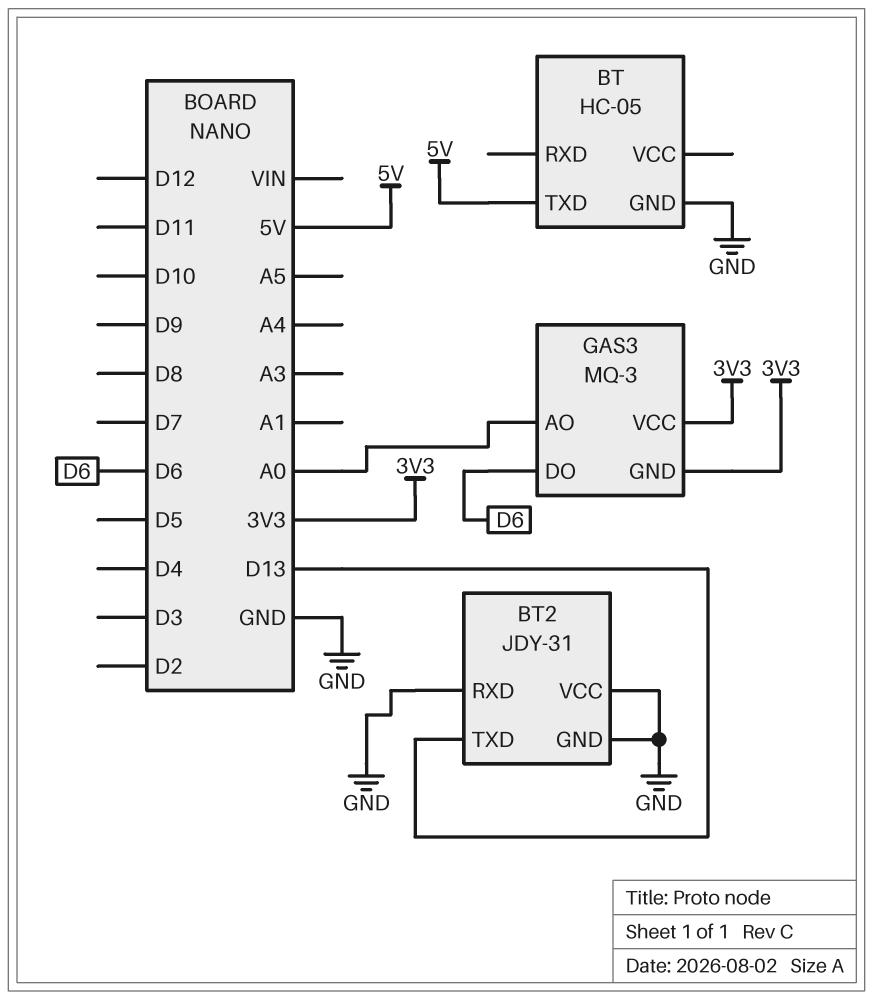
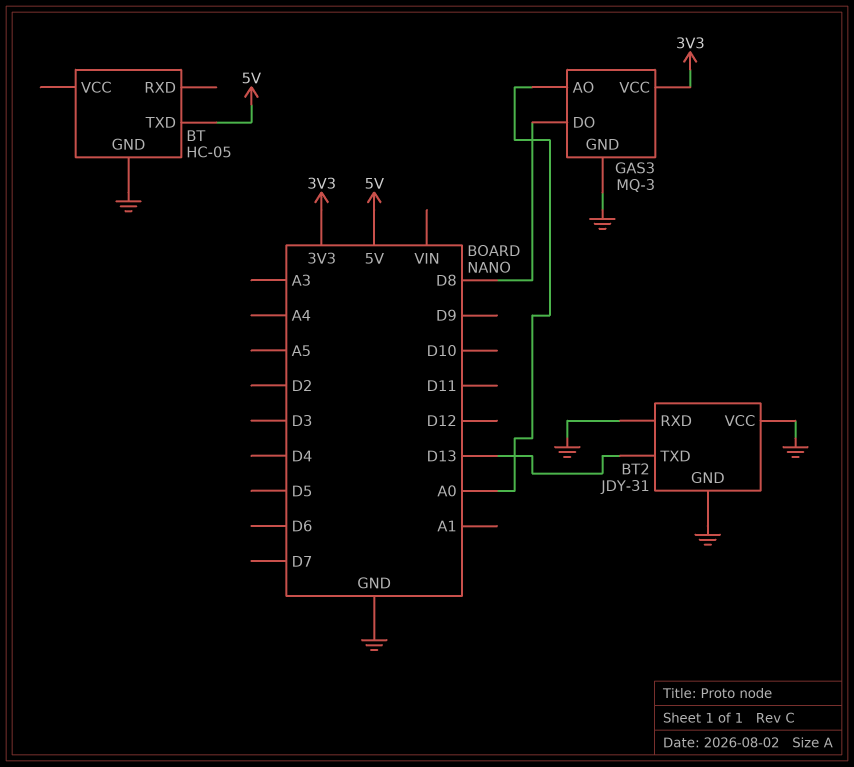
GAS3 pin DO: D6 -> D8
GAS3 pin GND: 3V3 -> GND

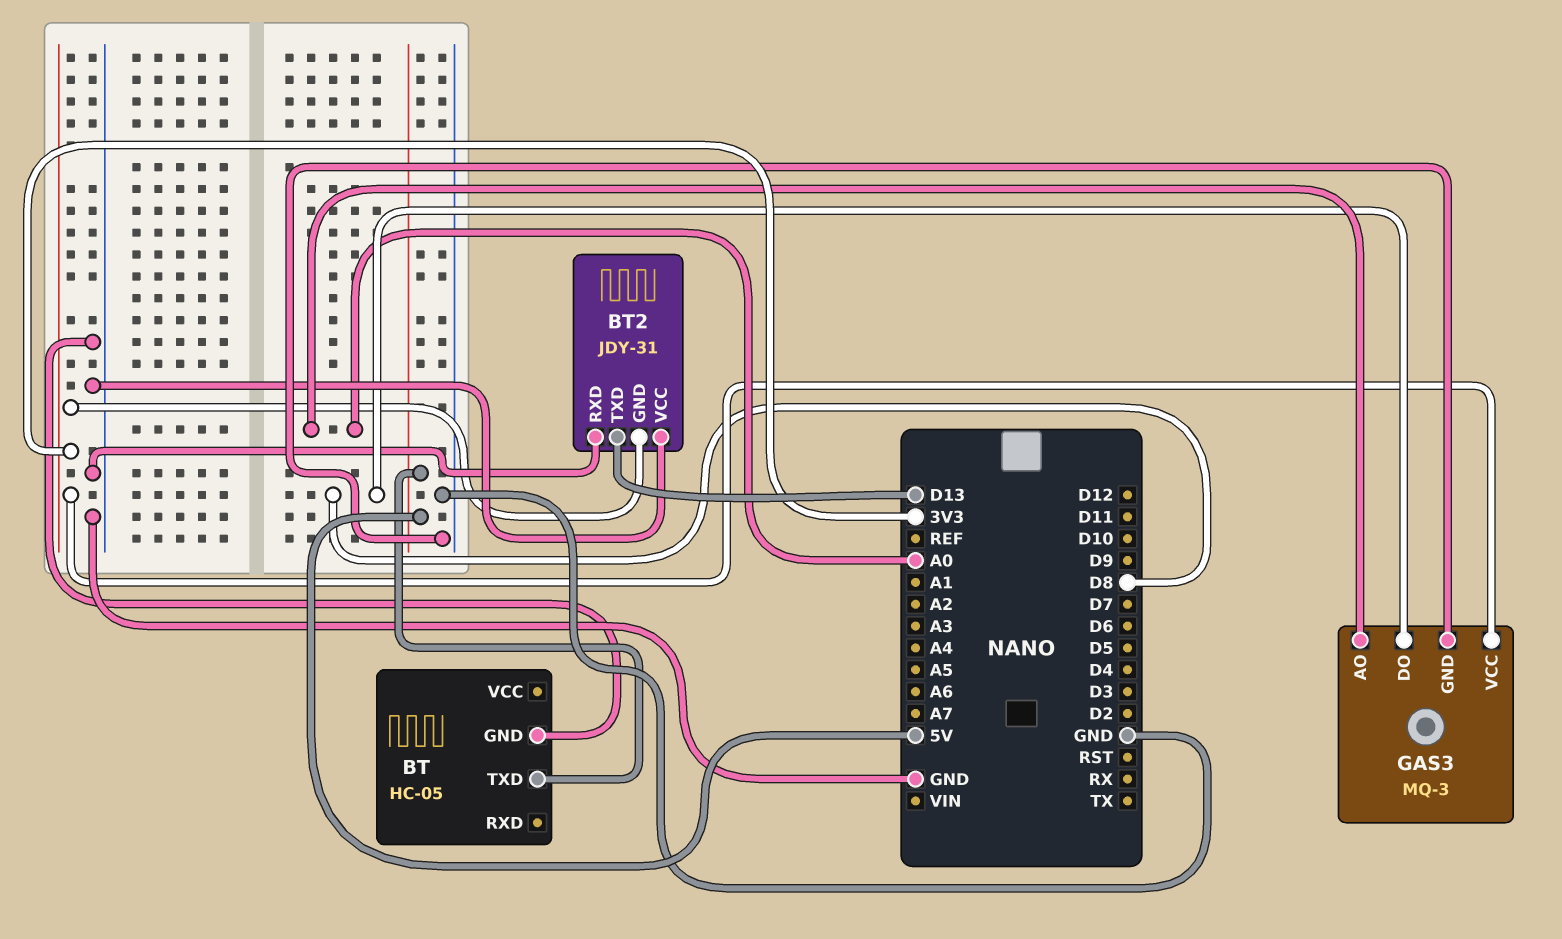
BT2 pin GND: GND -> 3V3

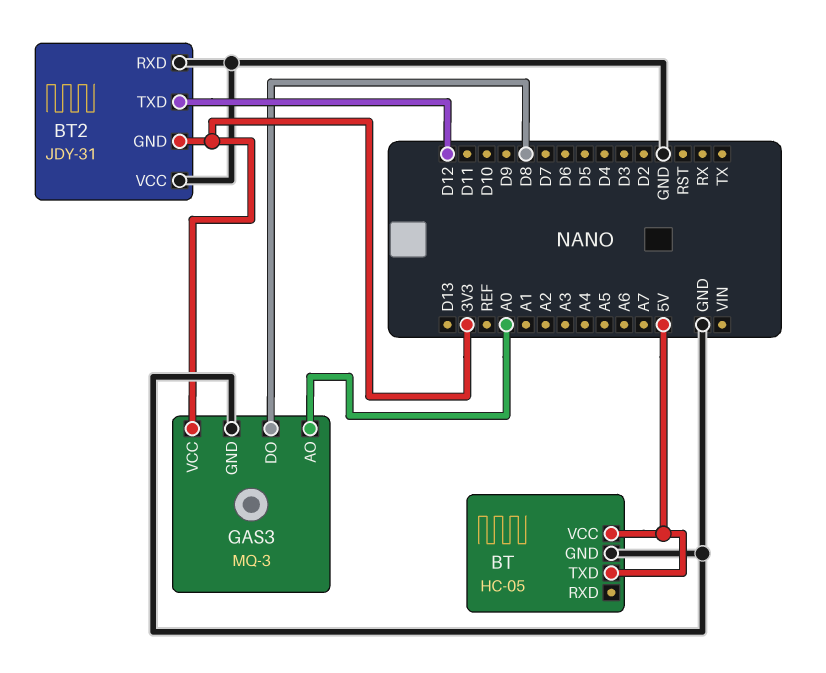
BT pin VCC: none -> 5V
BT2 pin TXD: D13 -> D12

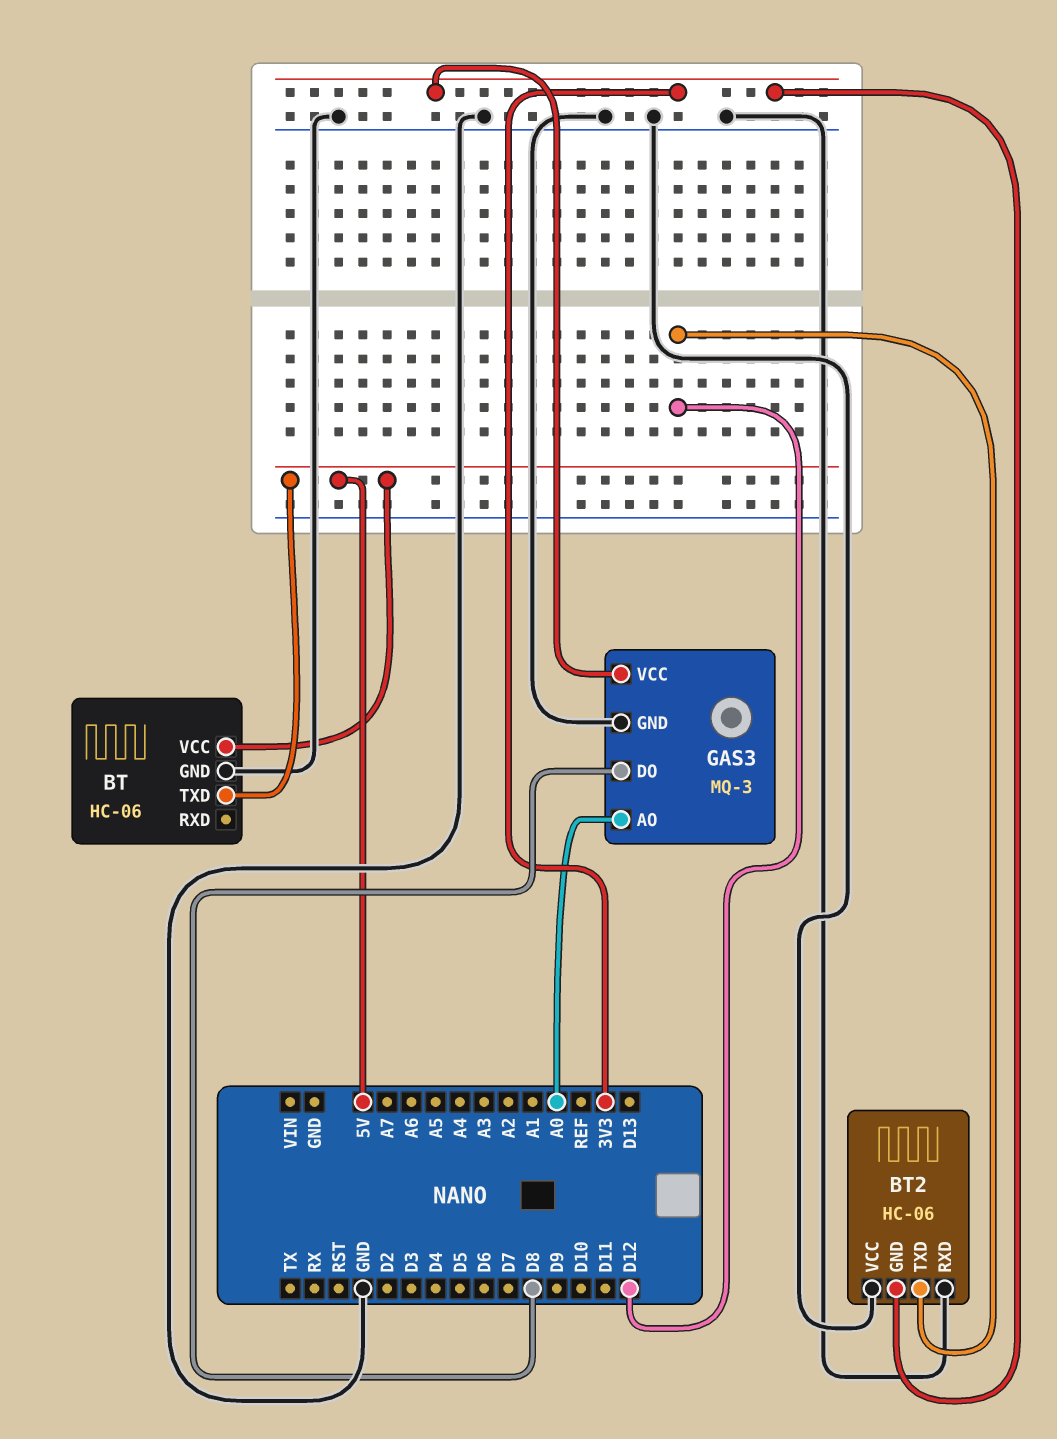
BT: HC-05 -> HC-06
BT2: JDY-31 -> HC-06

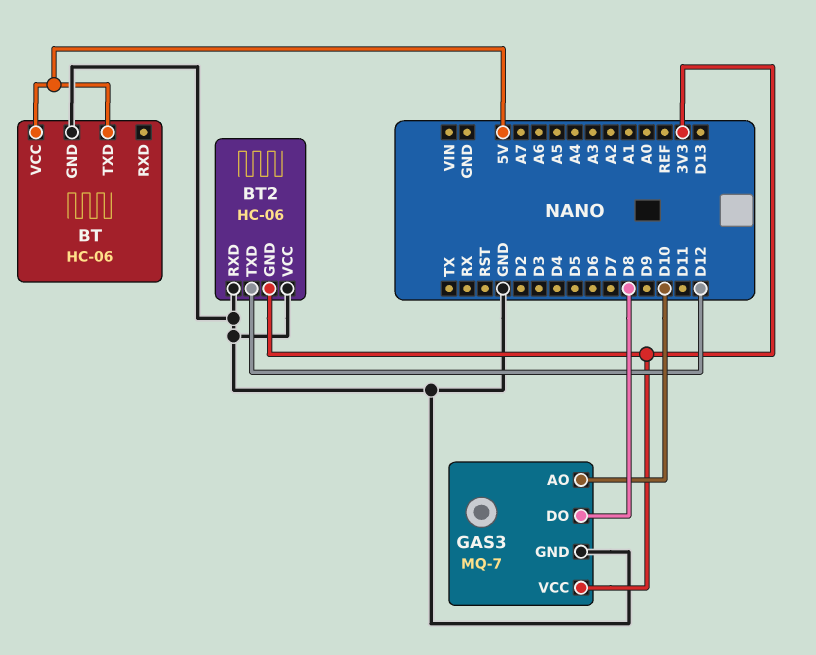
GAS3: MQ-3 -> MQ-7
GAS3 pin AO: A0 -> D10

